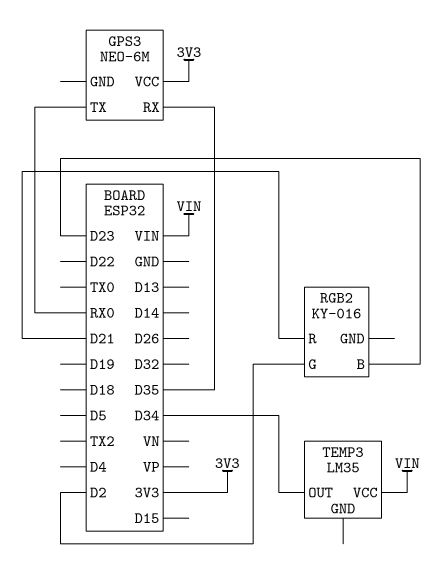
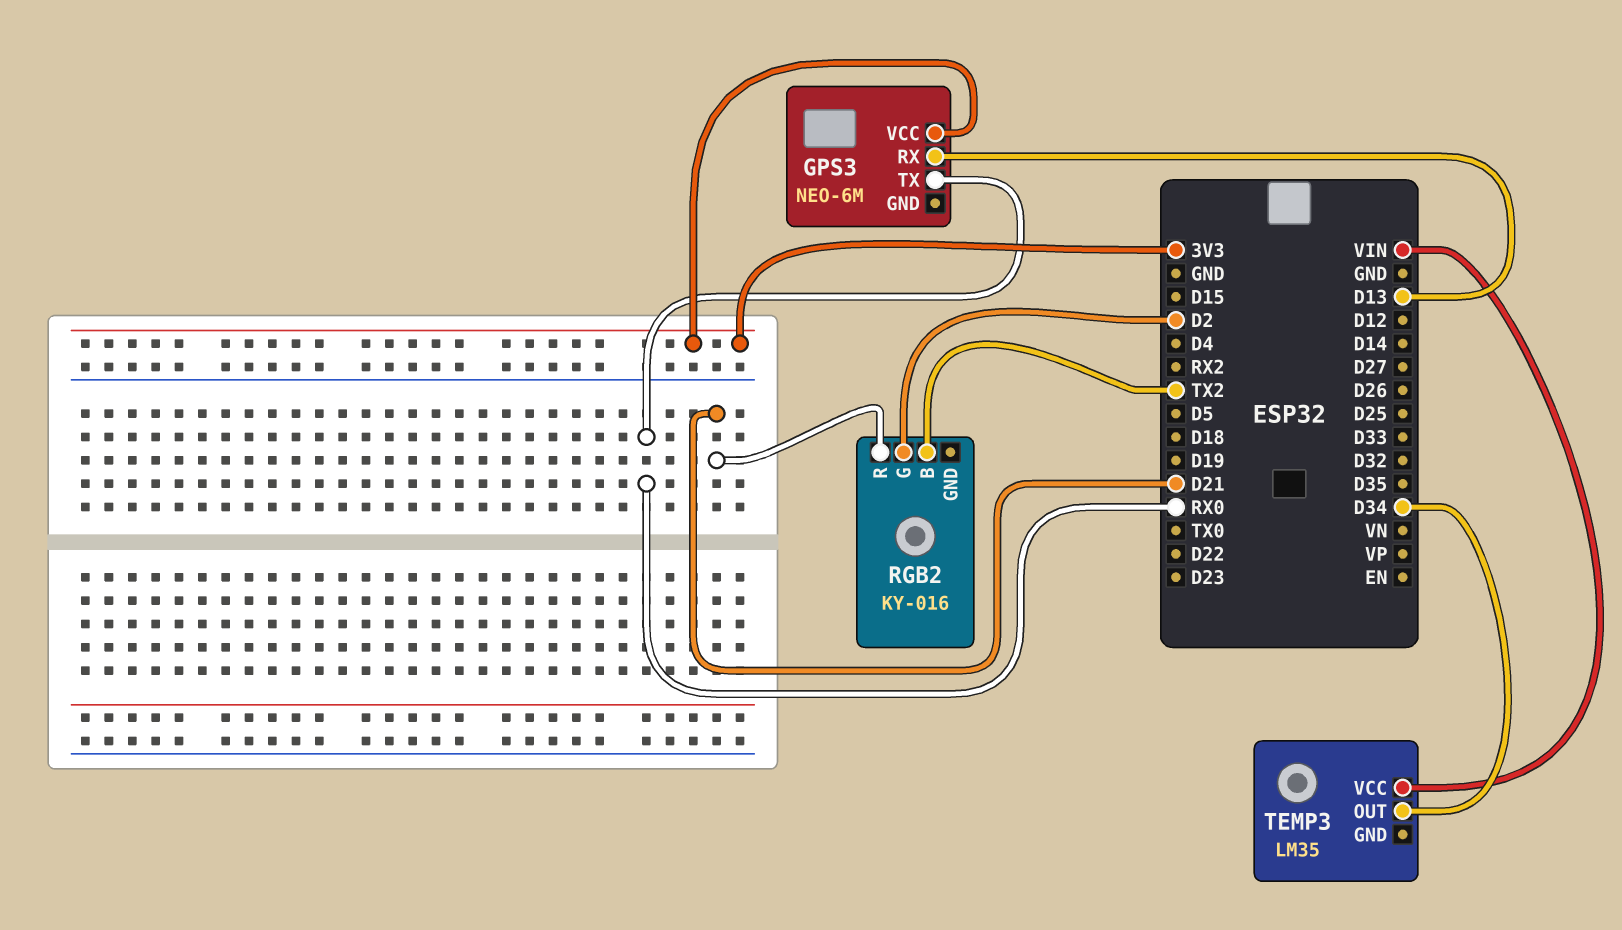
GPS3 pin RX: D35 -> D13
RGB2 pin B: D23 -> TX2

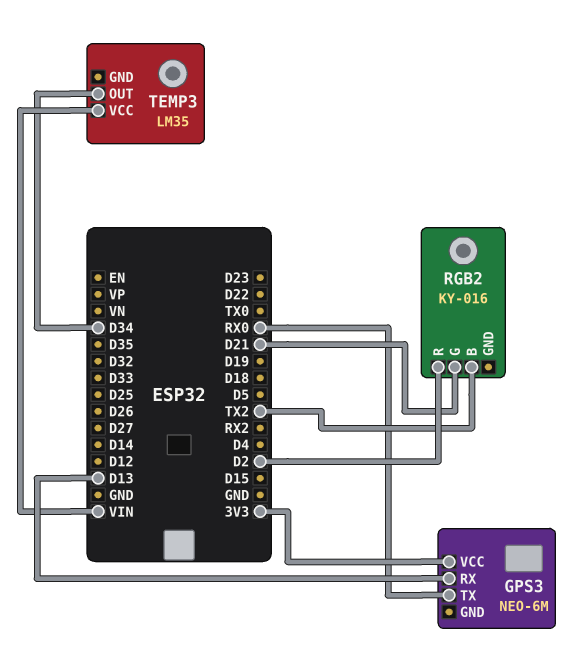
RGB2 pin G: D2 -> D21
RGB2 pin R: D21 -> D2

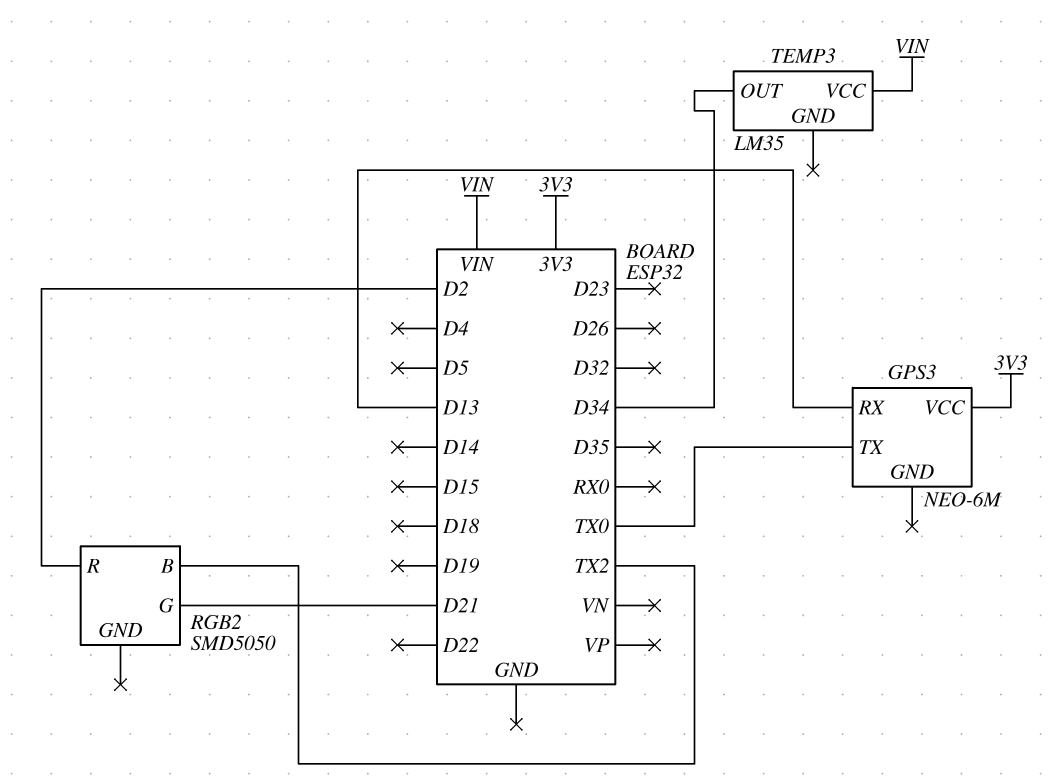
GPS3 pin TX: RX0 -> TX0
RGB2: KY-016 -> SMD5050

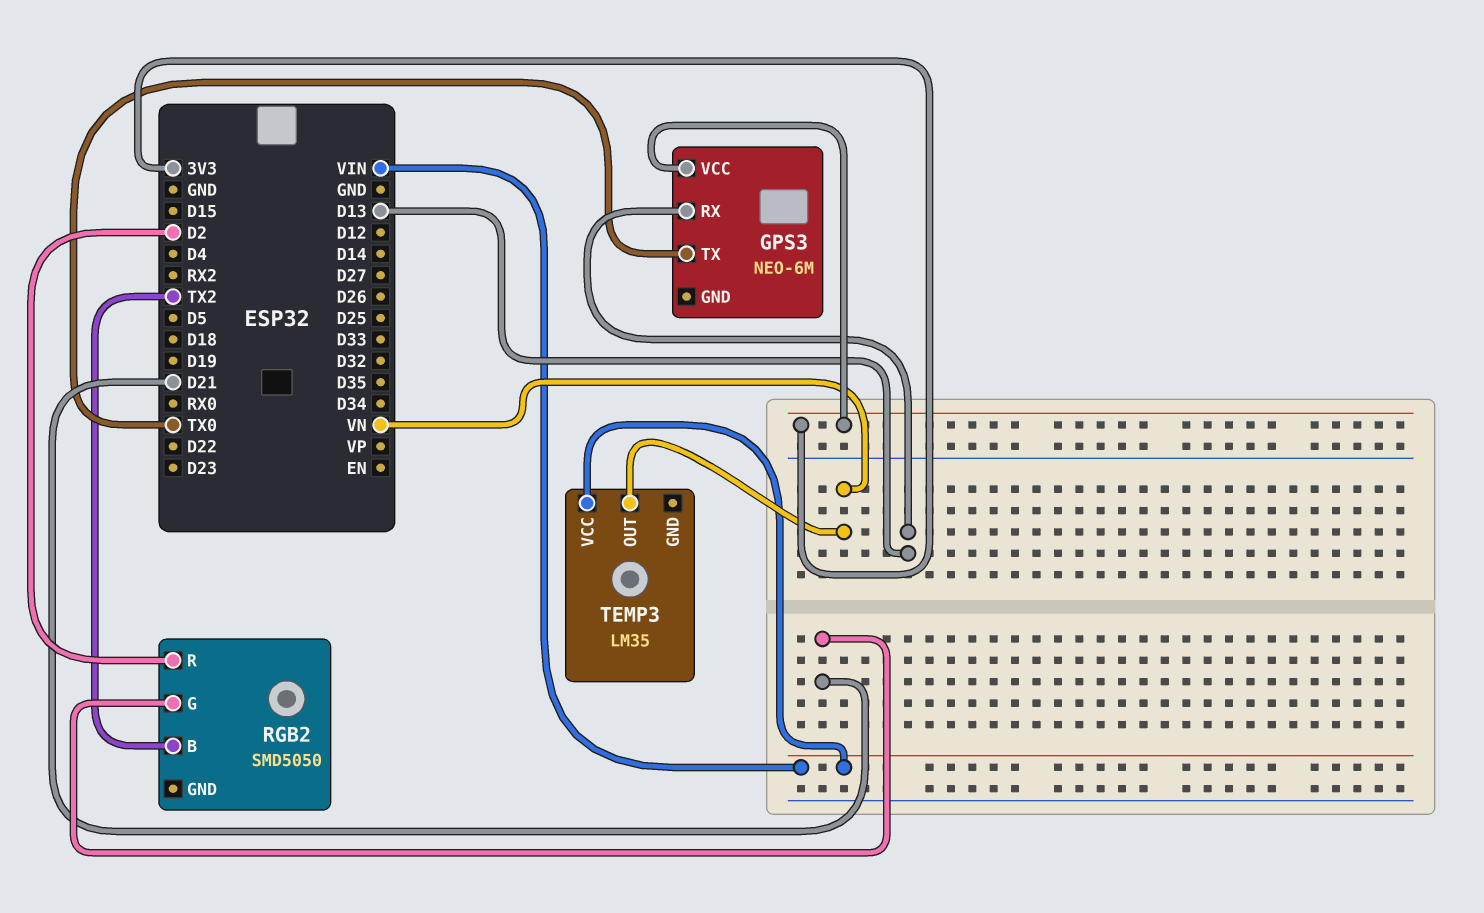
TEMP3 pin OUT: D34 -> VN

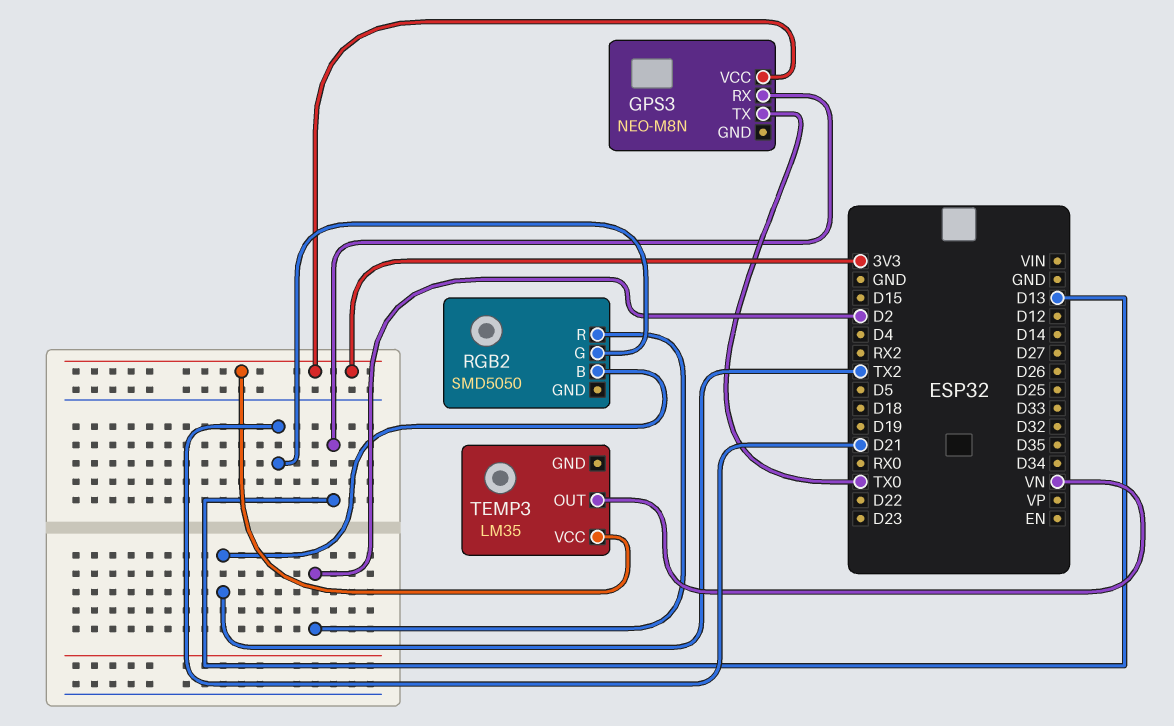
GPS3: NEO-6M -> NEO-M8N
TEMP3 pin VCC: VIN -> 3V3

